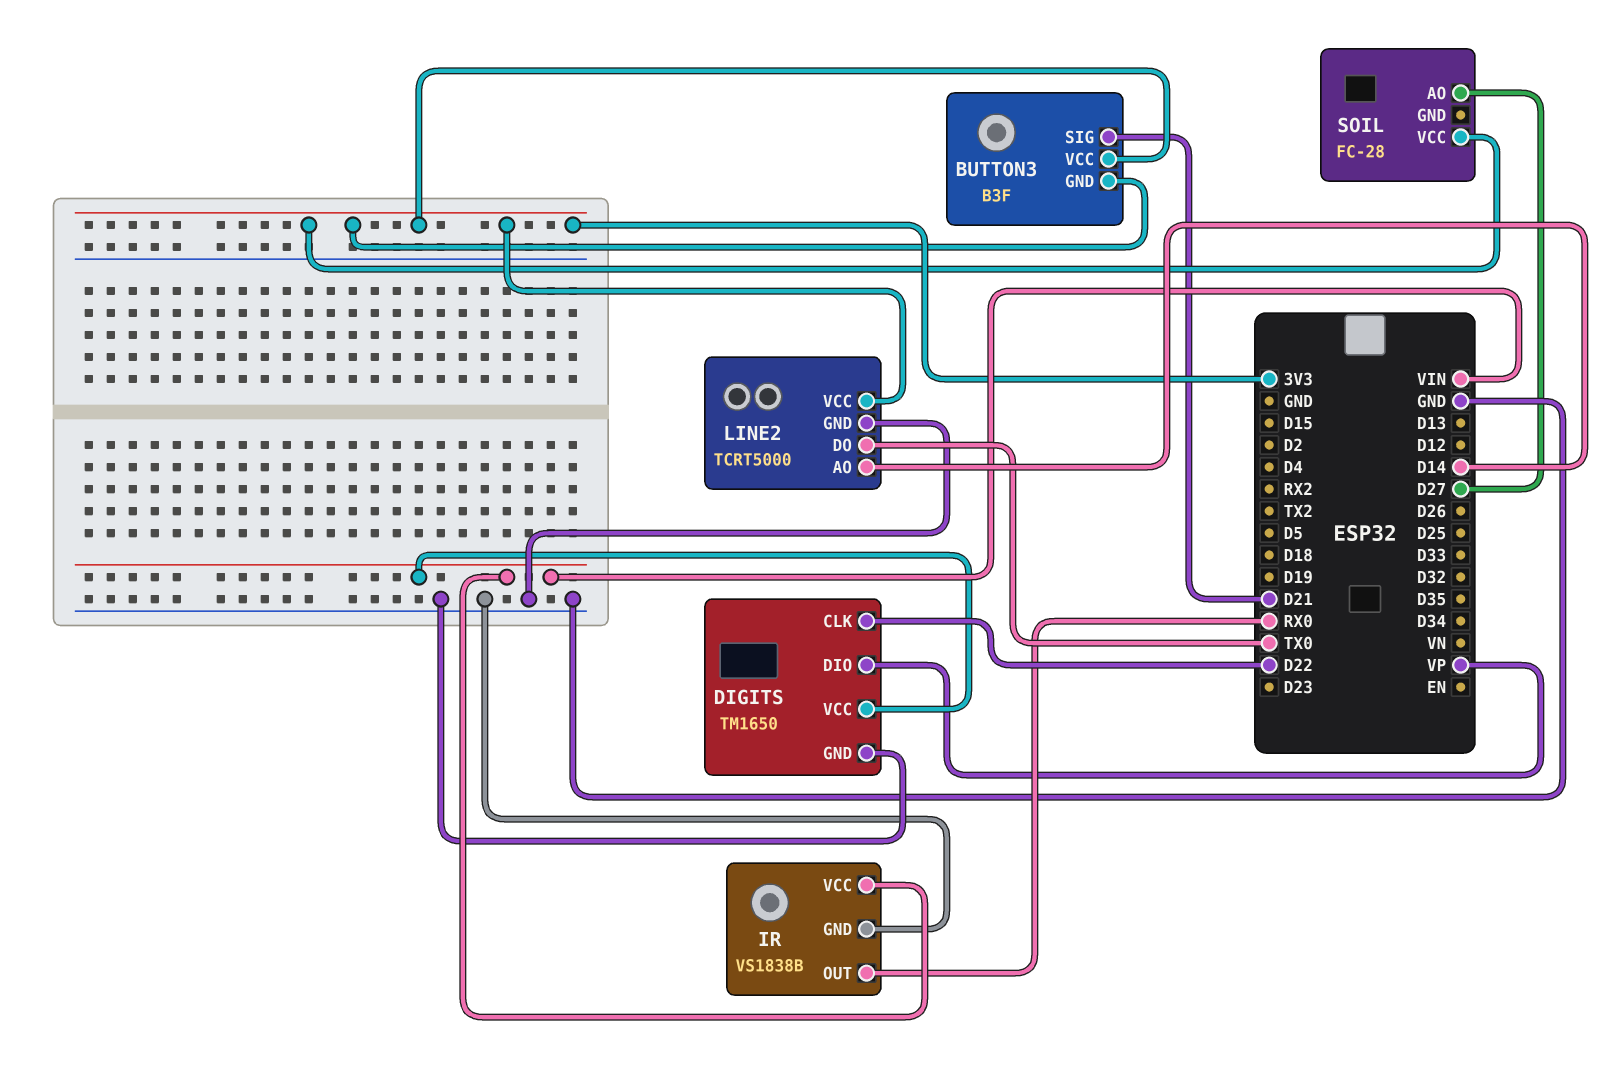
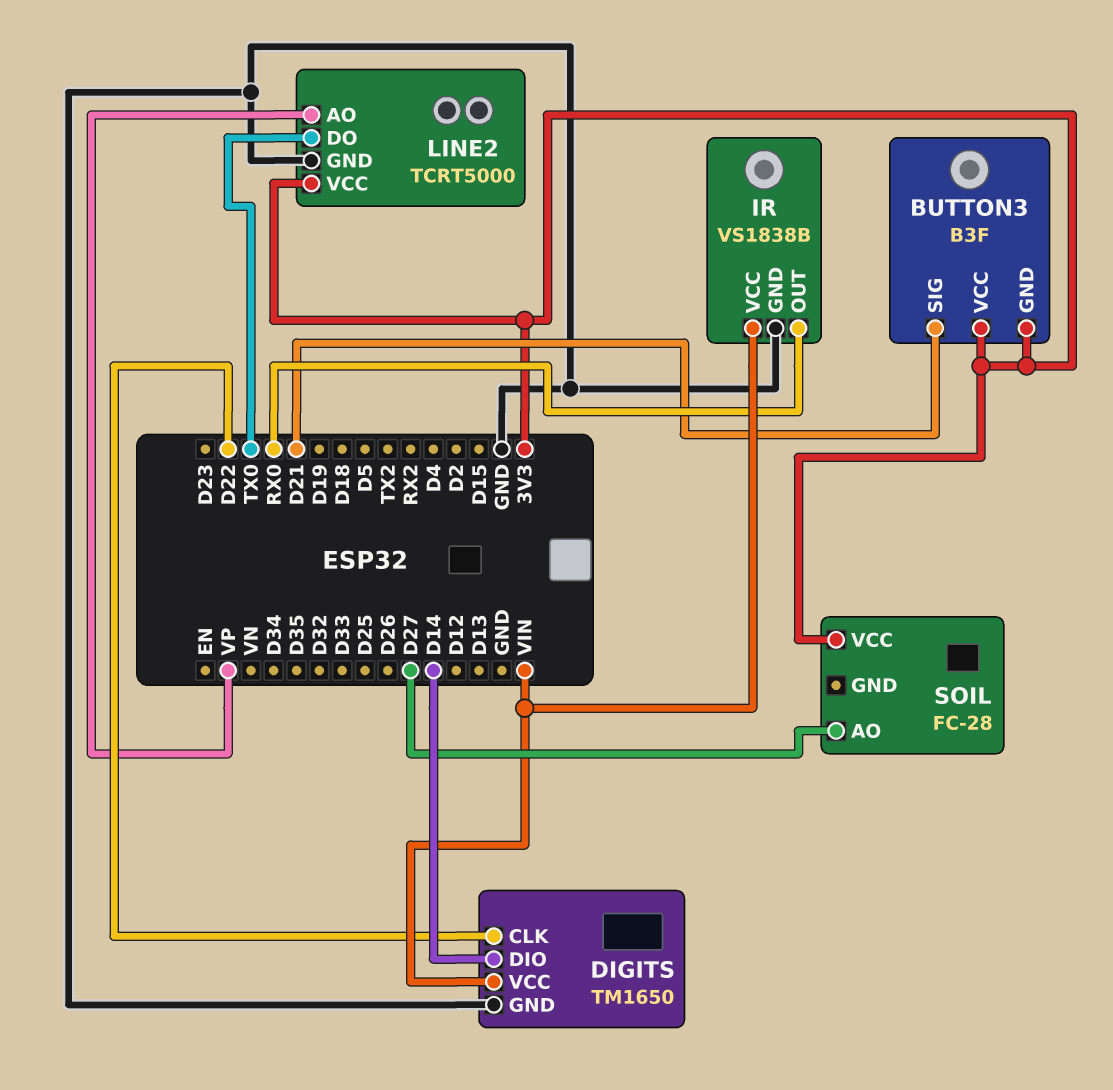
DIGITS pin DIO: VP -> D14
LINE2 pin AO: D14 -> VP

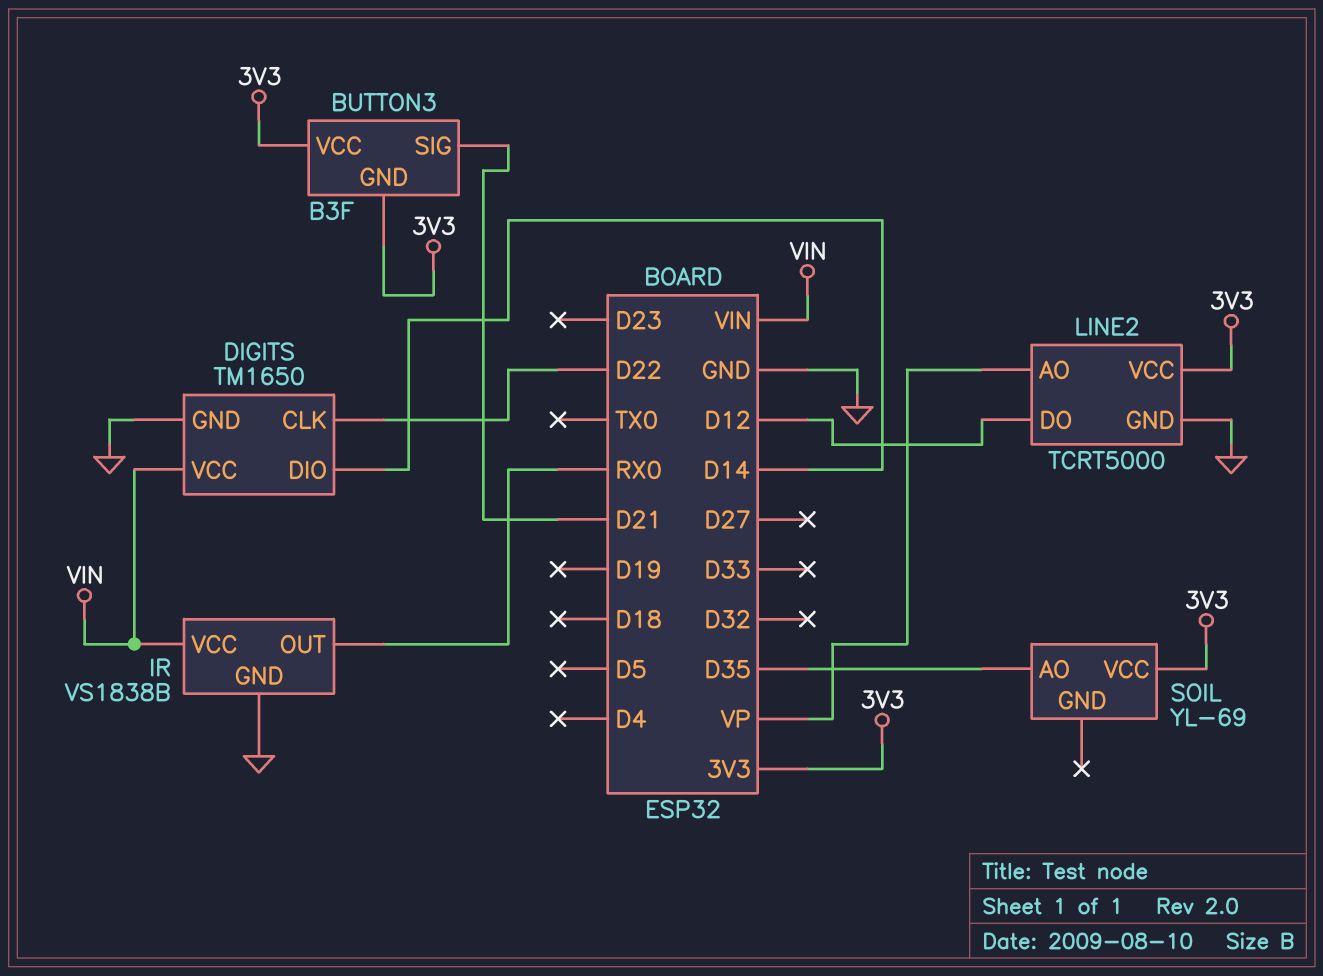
LINE2 pin DO: TX0 -> D12
SOIL: FC-28 -> YL-69
SOIL pin AO: D27 -> D35

